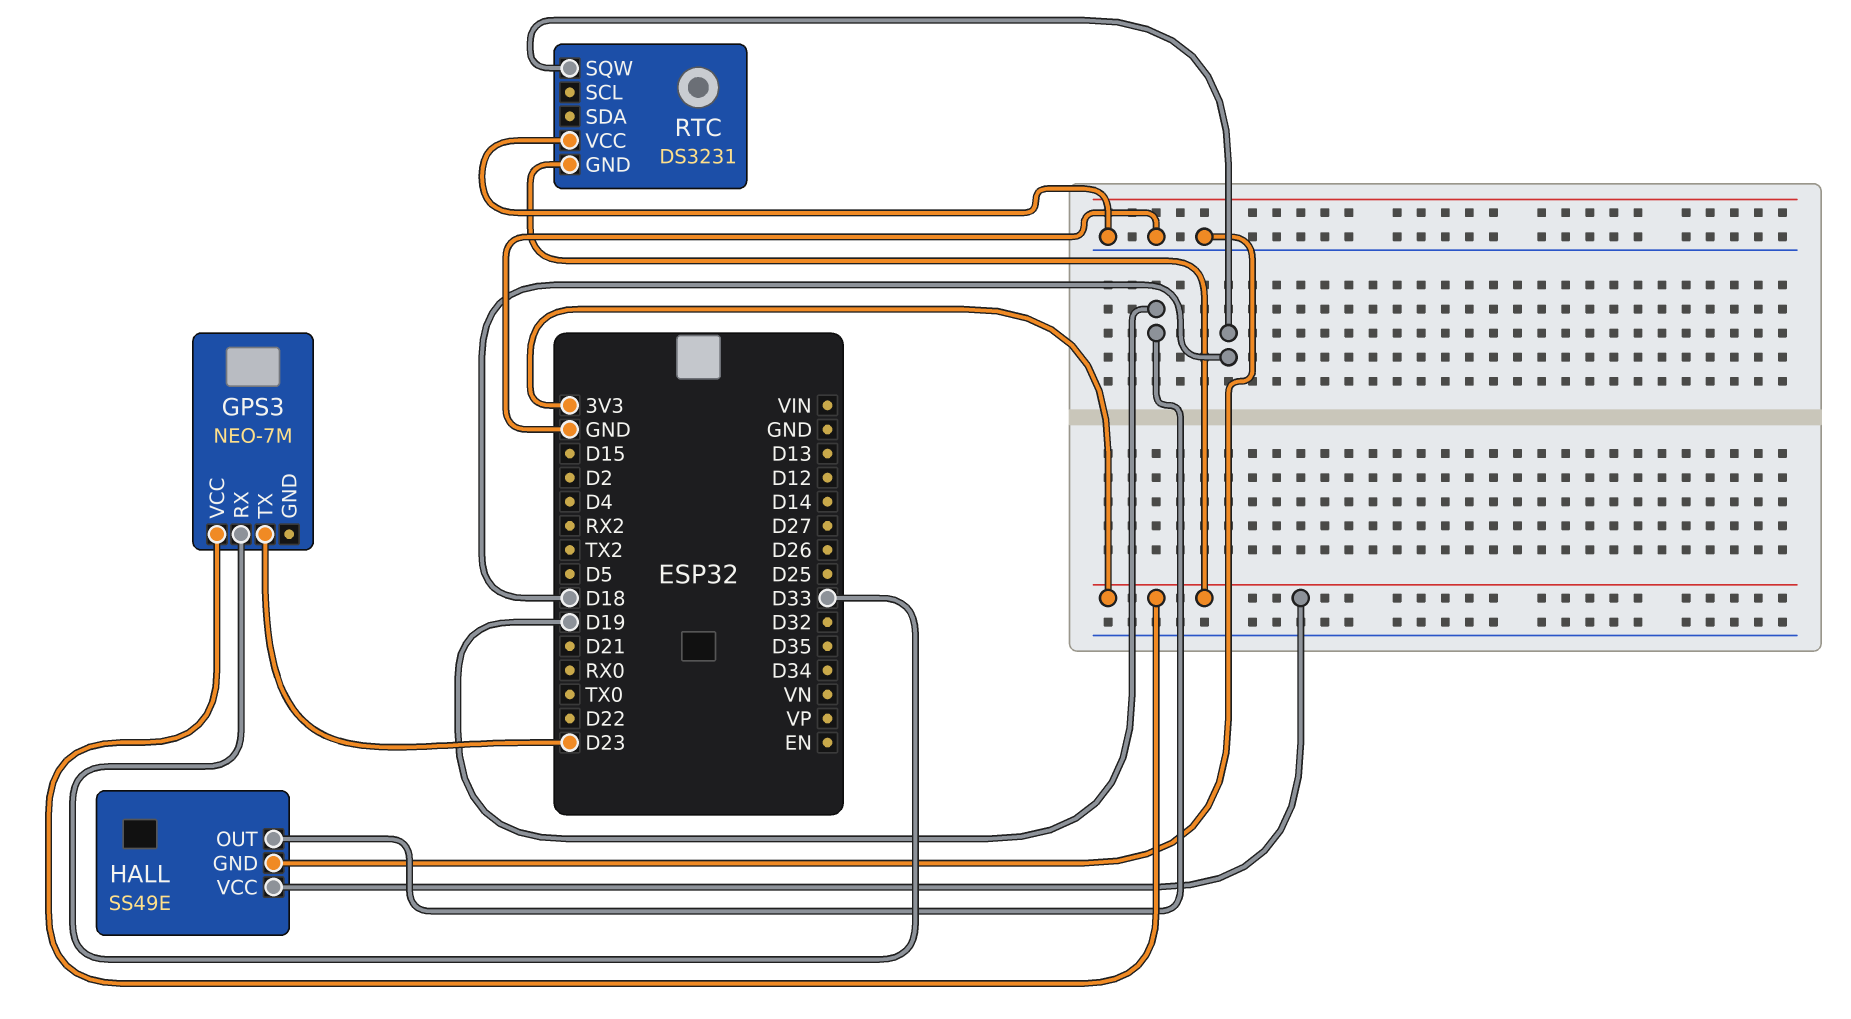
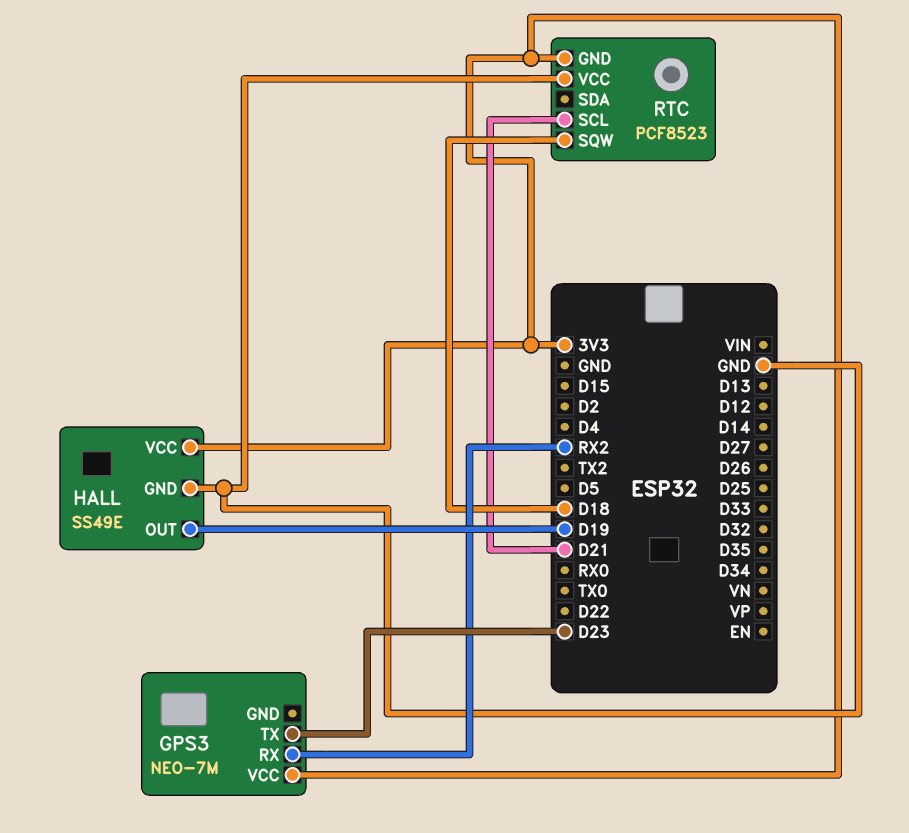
GPS3 pin RX: D33 -> RX2
RTC: DS3231 -> PCF8523
RTC pin SCL: none -> D21

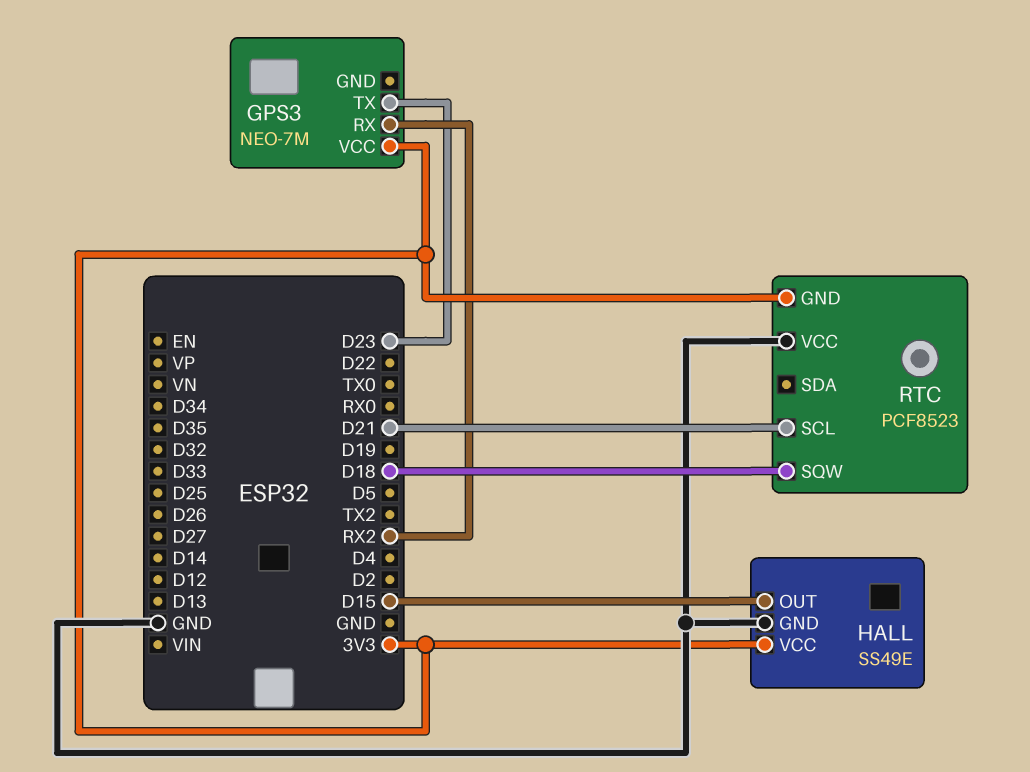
HALL pin OUT: D19 -> D15

